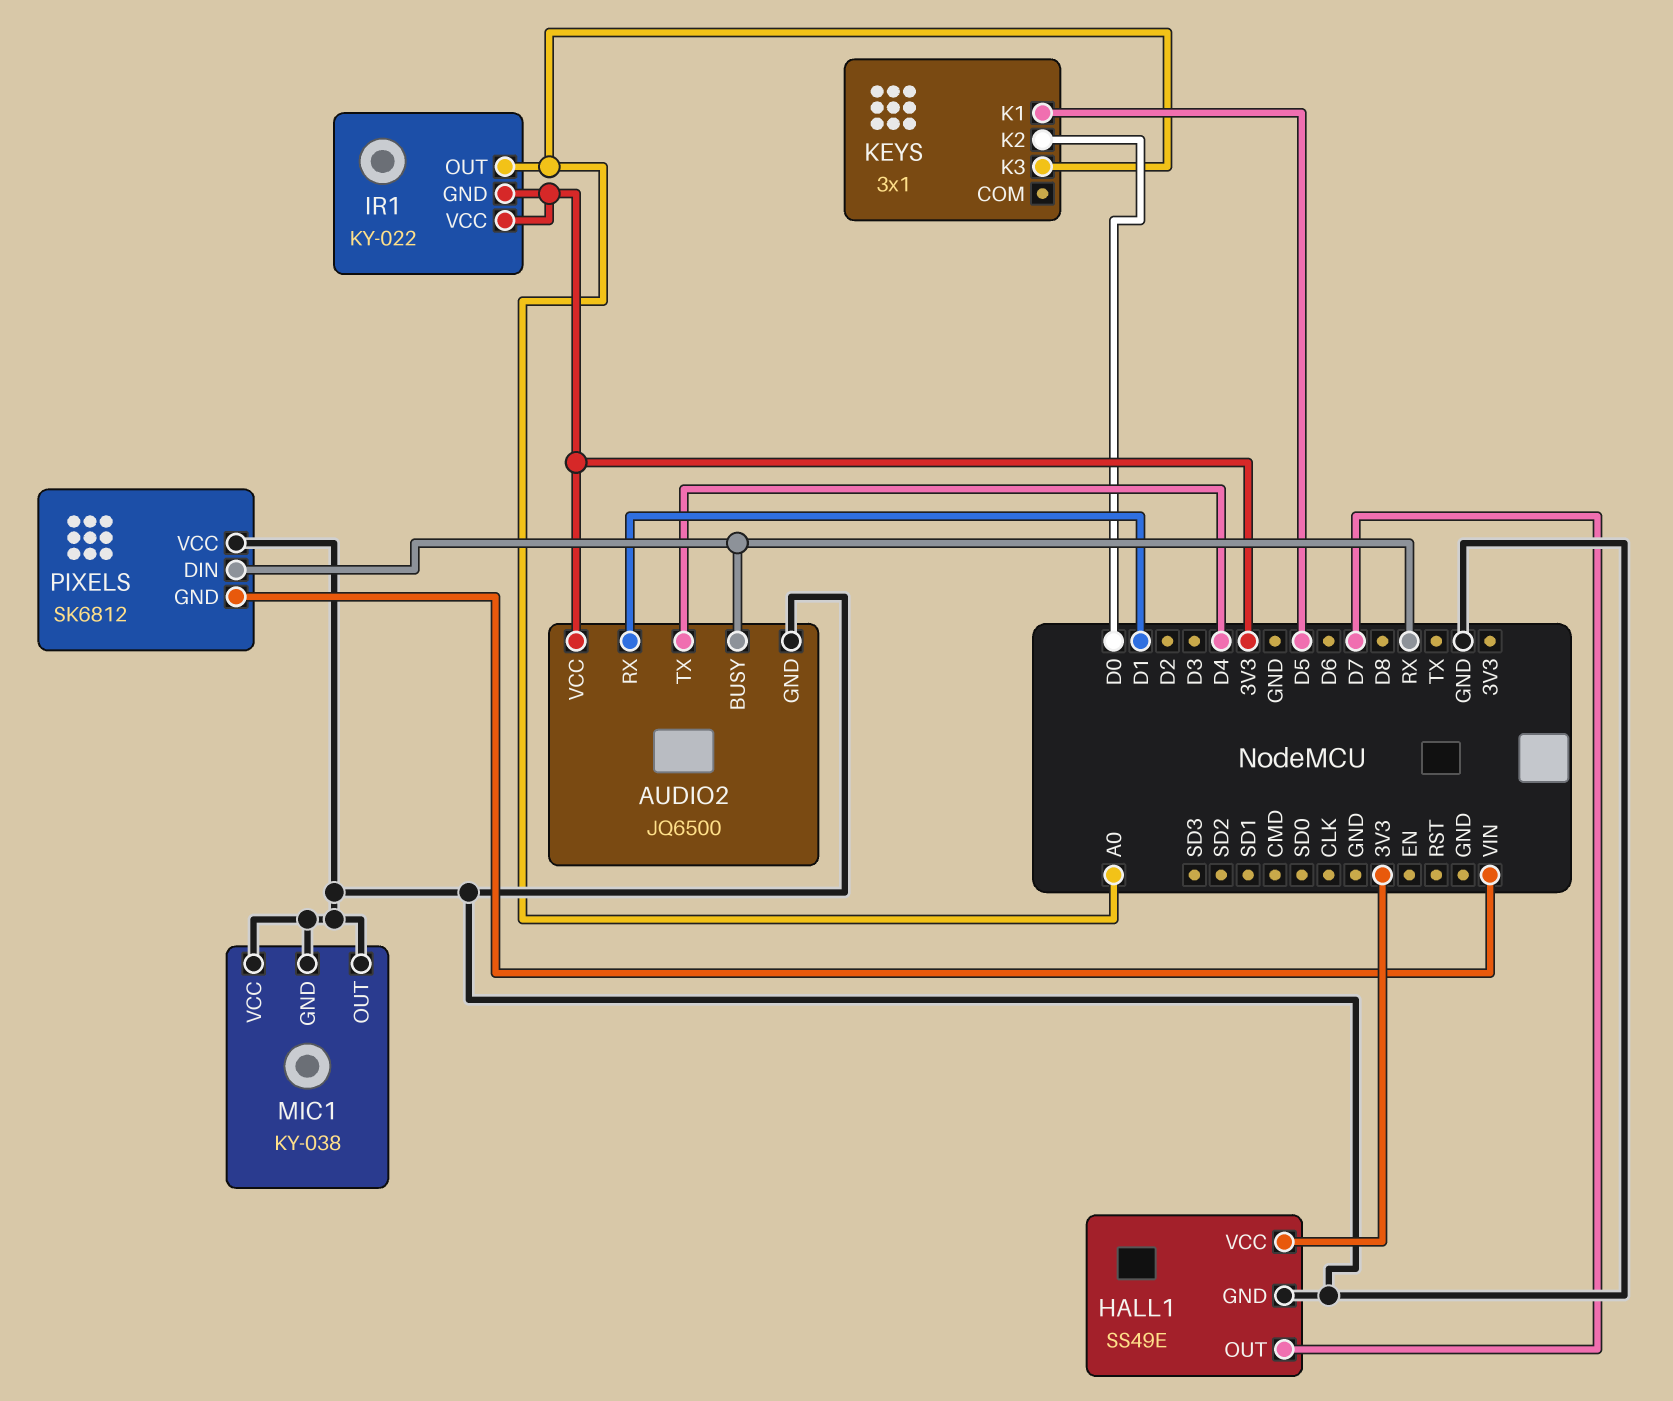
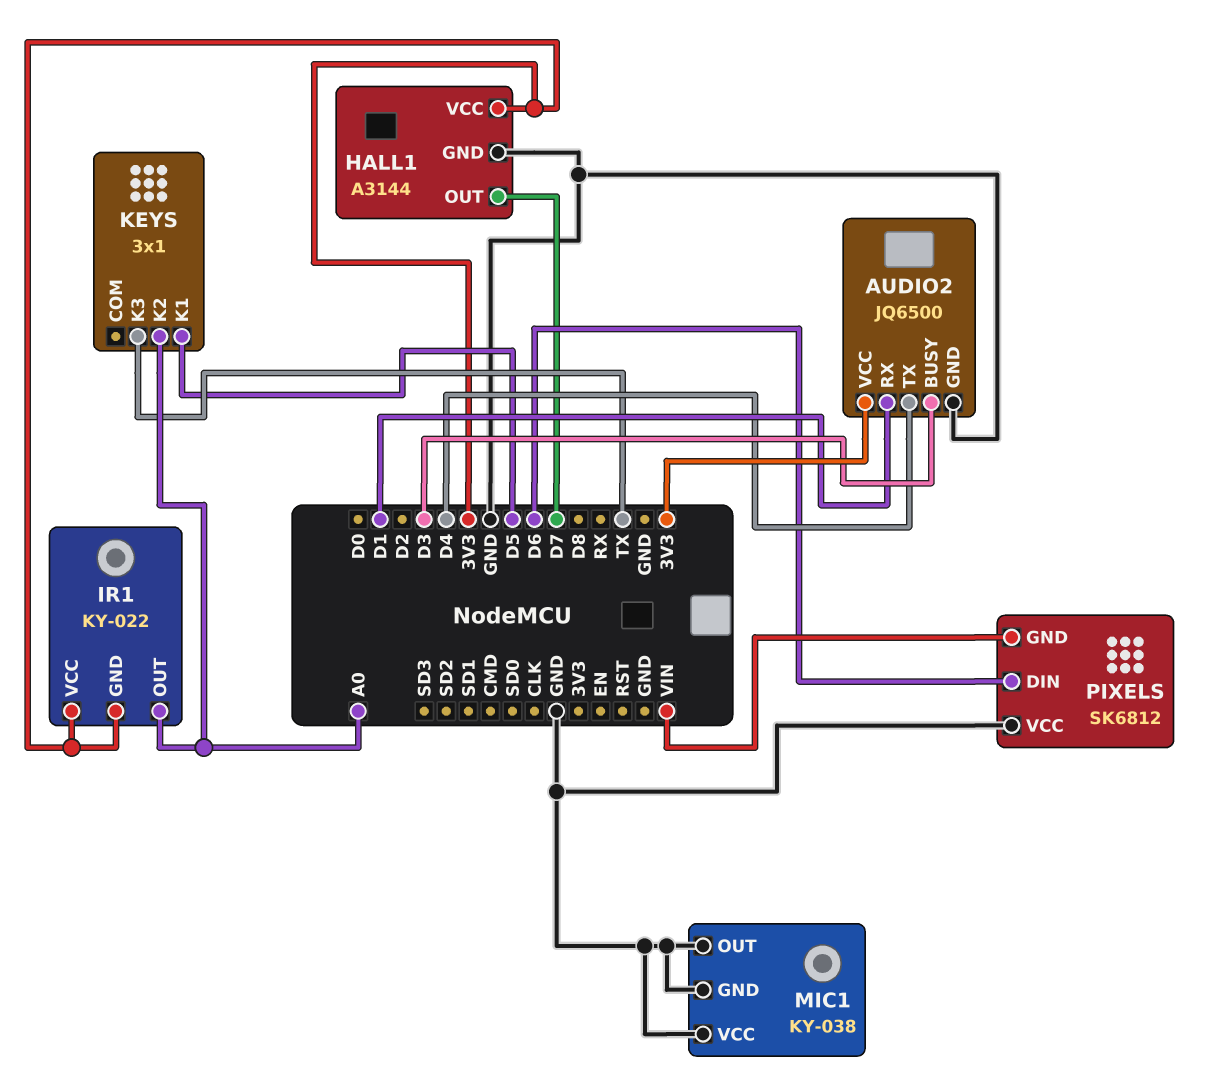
AUDIO2 pin BUSY: RX -> D3
HALL1: SS49E -> A3144
KEYS pin K2: D0 -> A0
KEYS pin K3: A0 -> TX
PIXELS pin DIN: RX -> D6

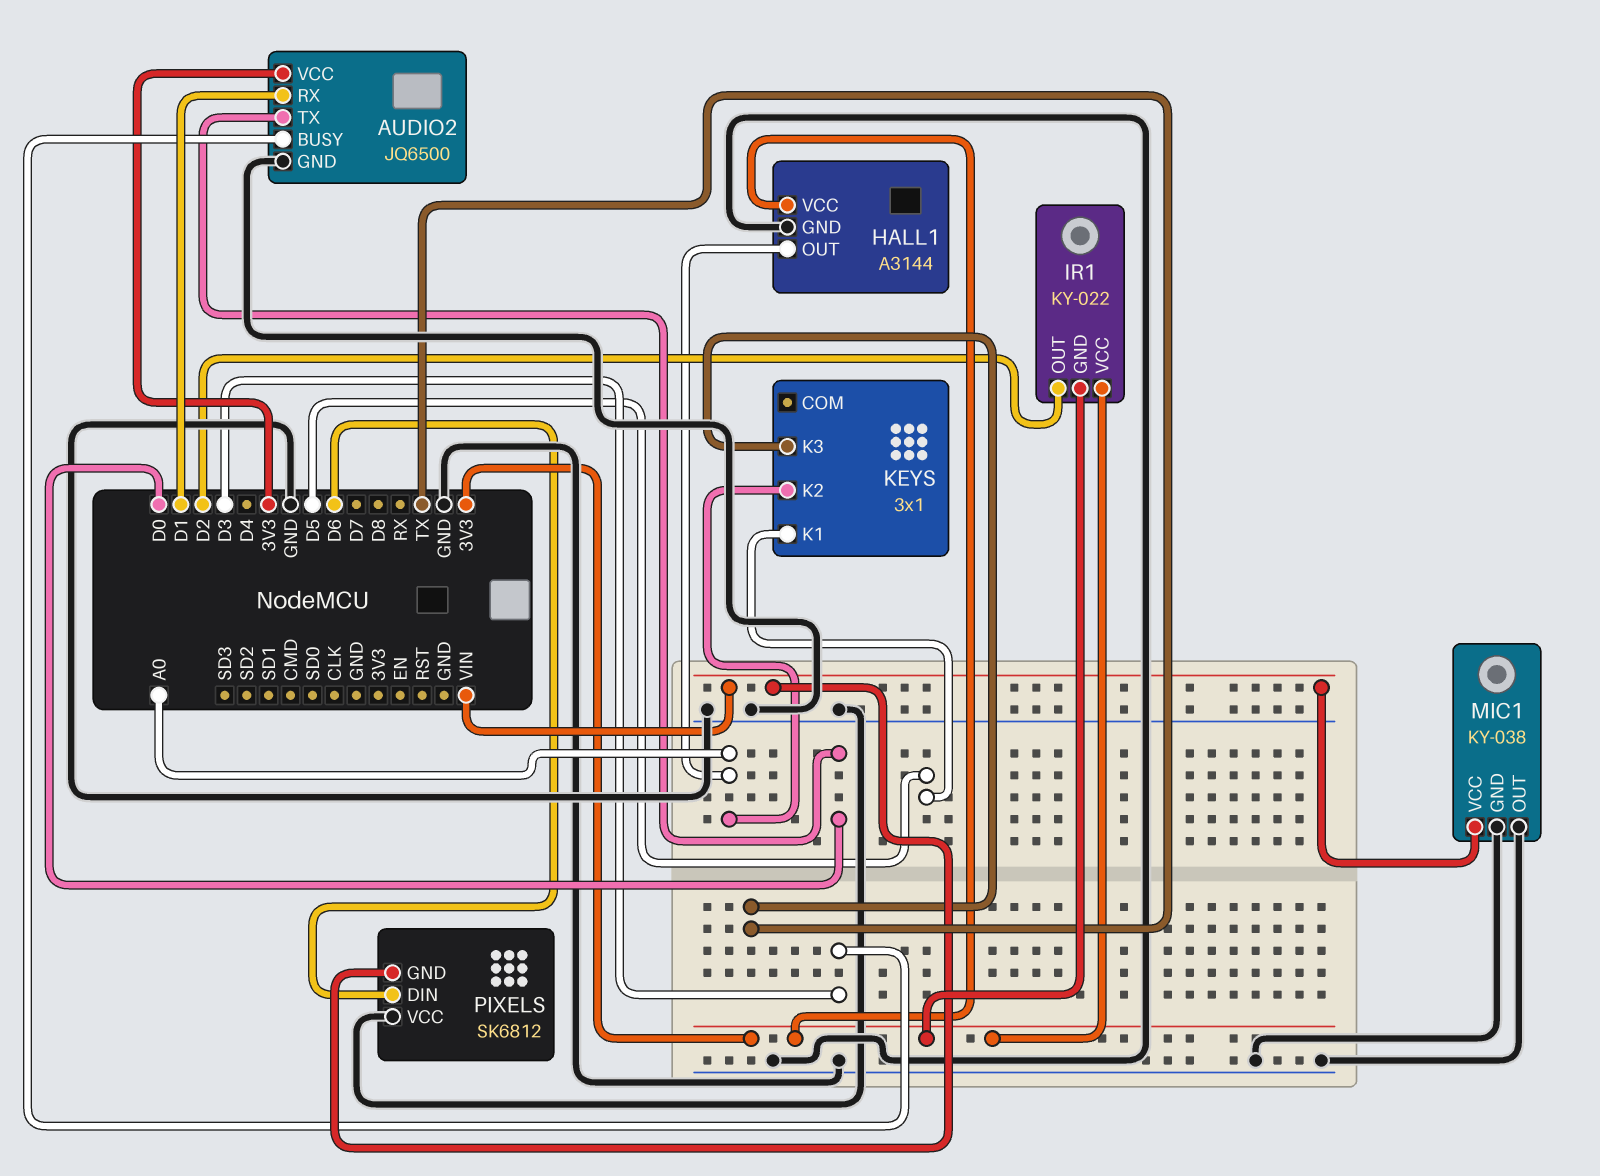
AUDIO2 pin TX: D4 -> D0
HALL1 pin OUT: D7 -> A0
IR1 pin OUT: A0 -> D2
MIC1 pin VCC: GND -> VIN

